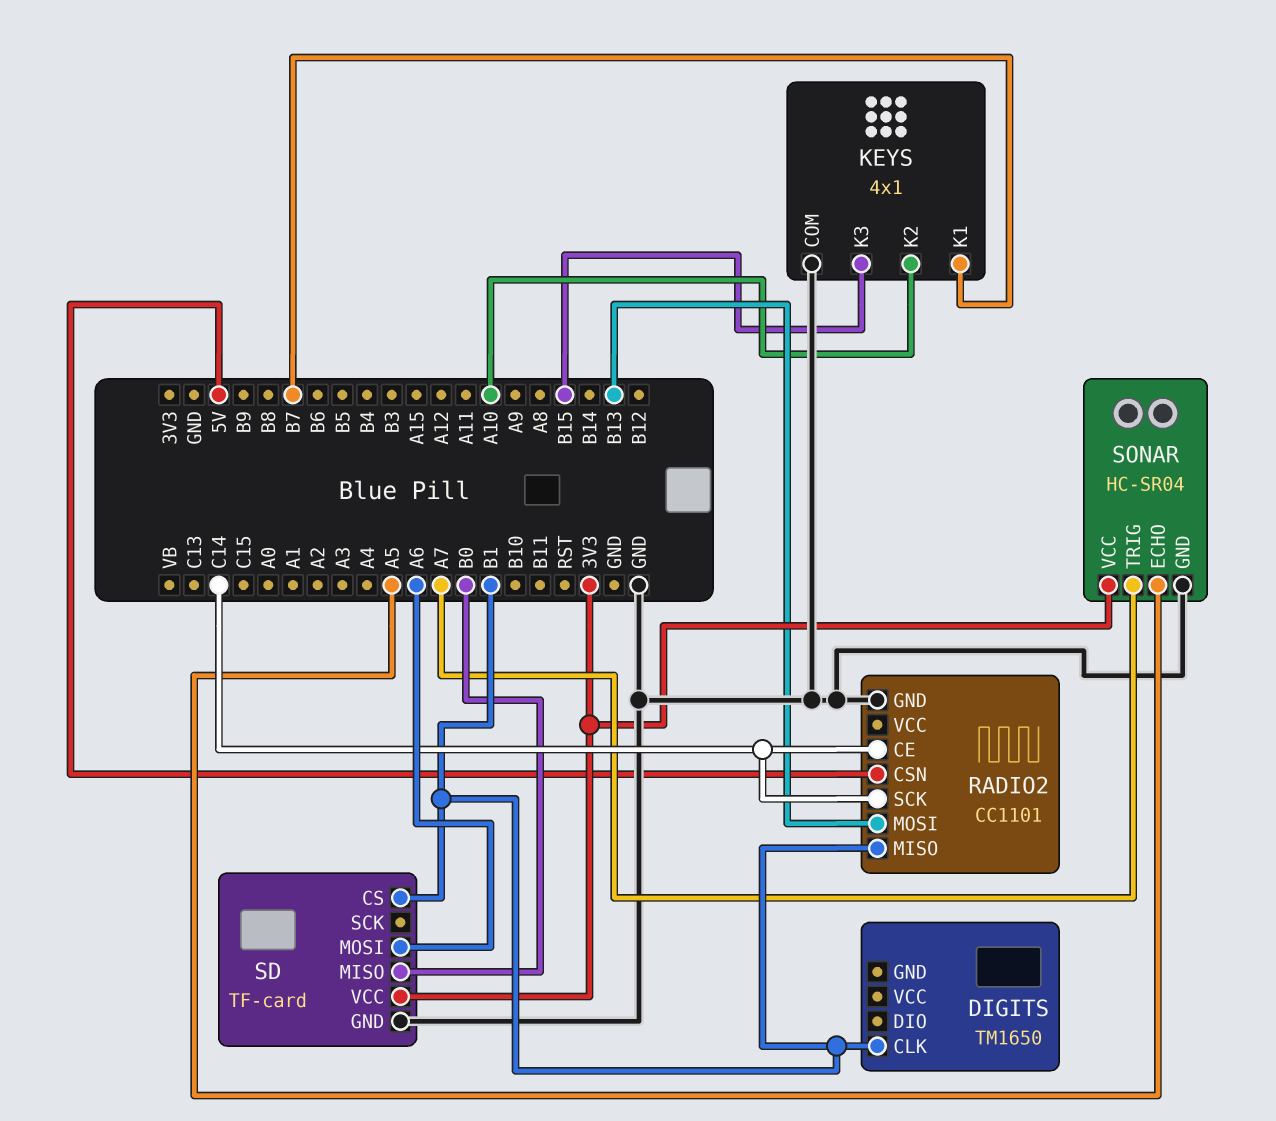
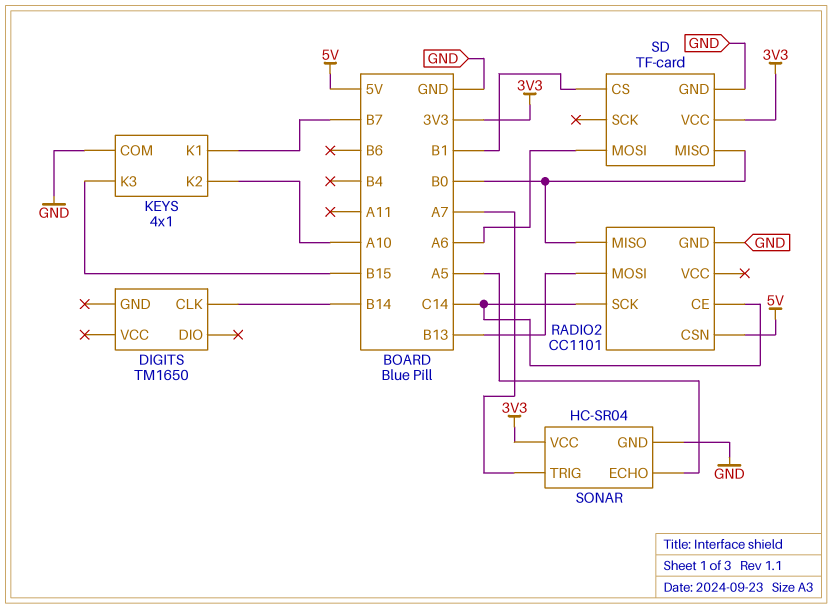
DIGITS pin CLK: B1 -> B14
RADIO2 pin MISO: B1 -> B0

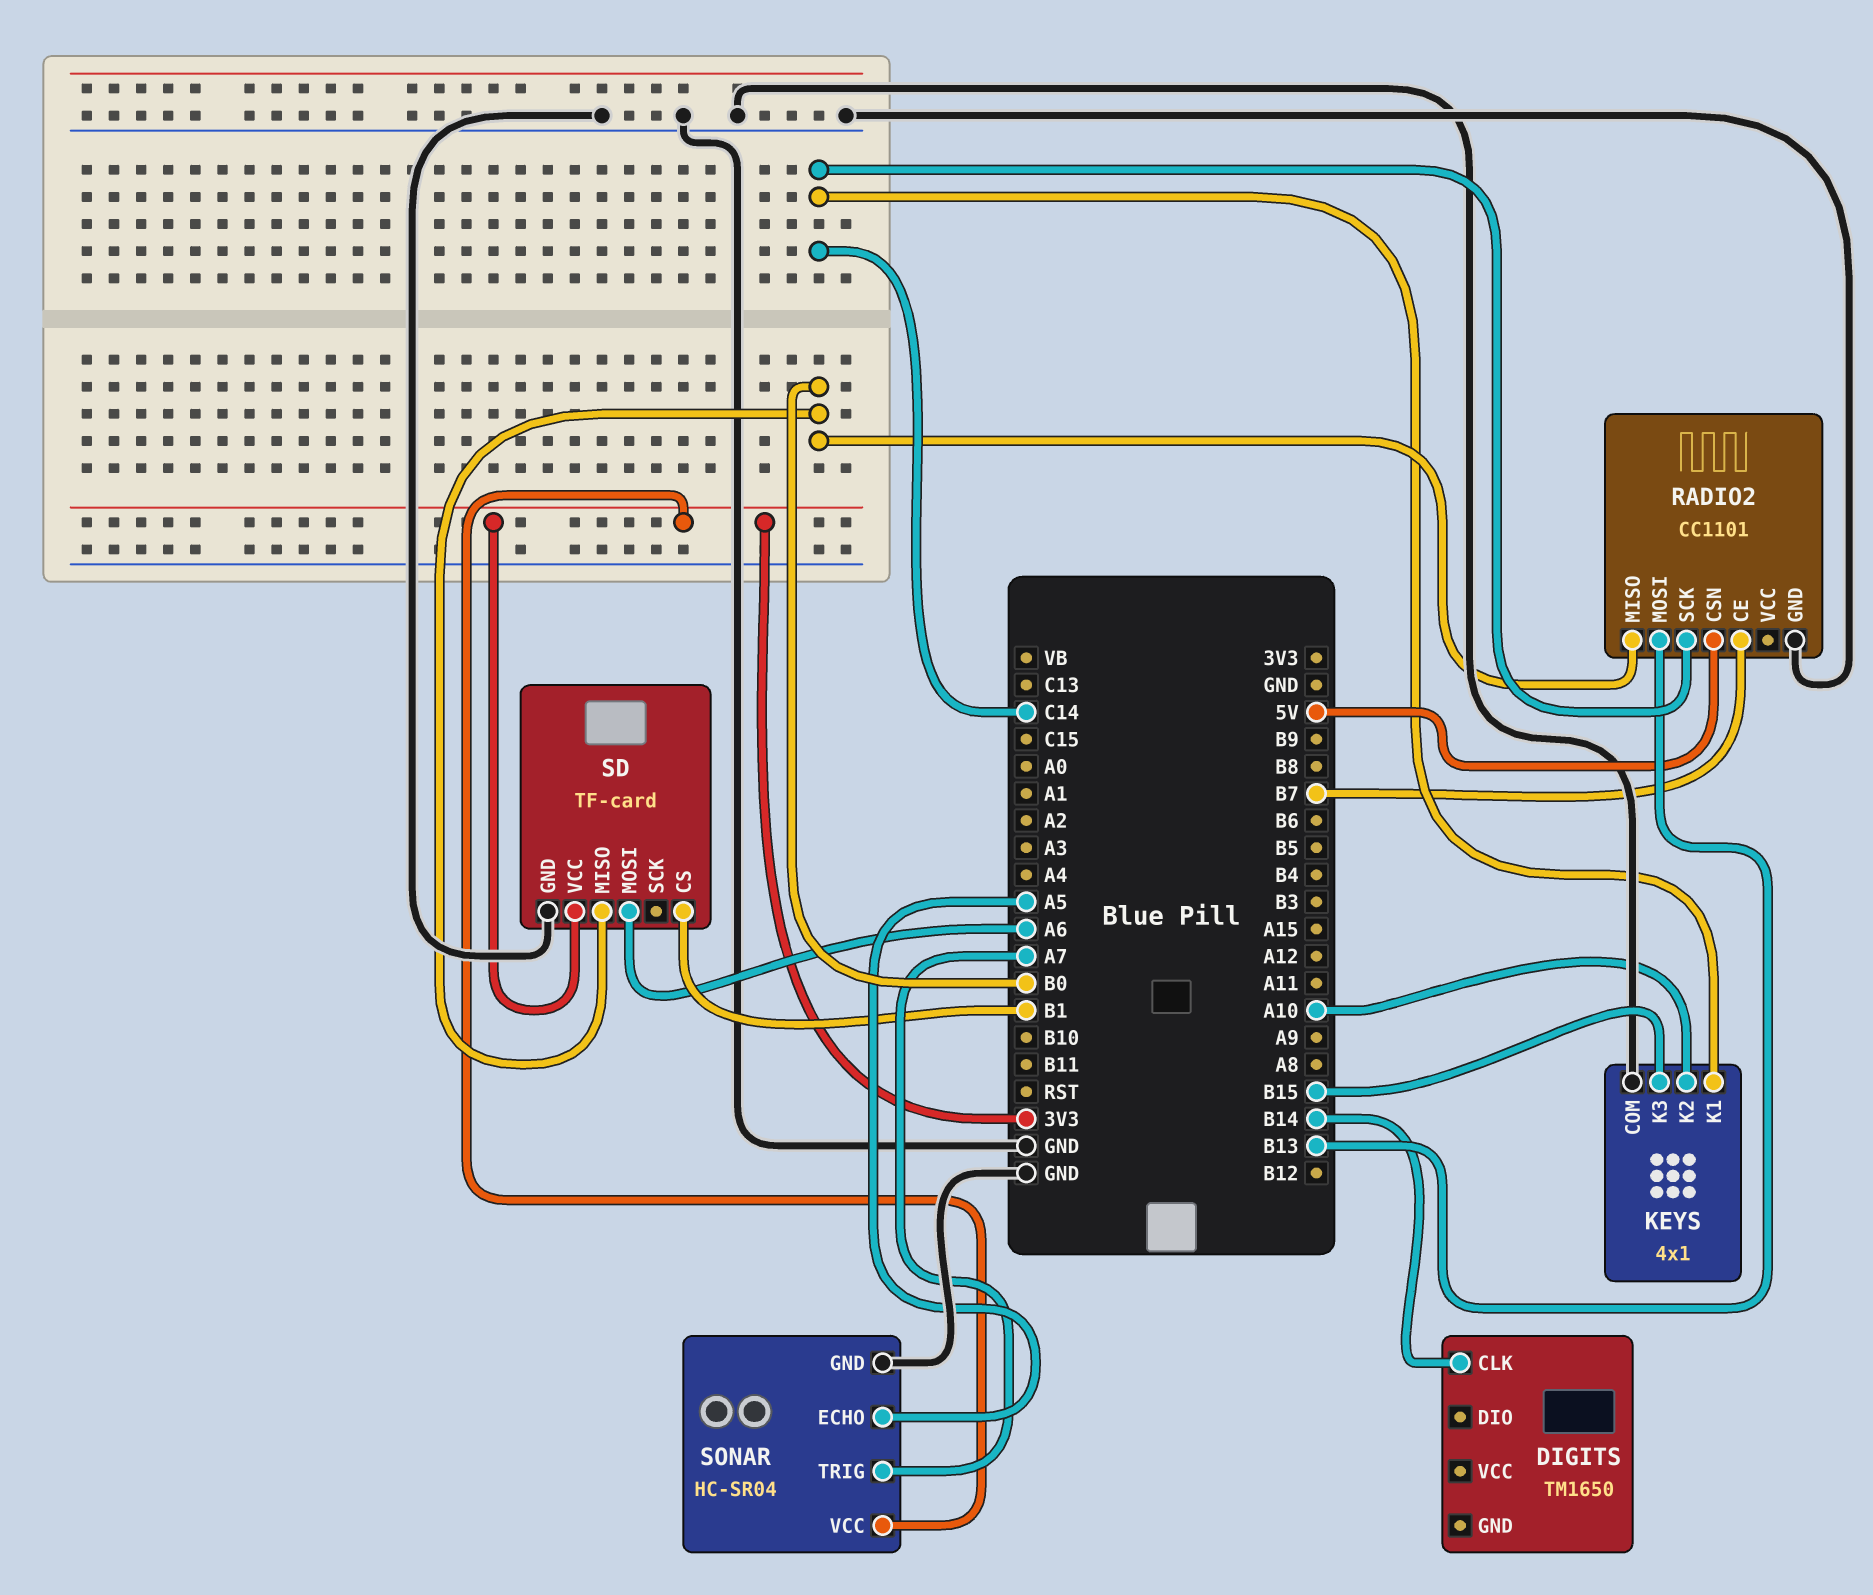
KEYS pin K1: B7 -> C14
RADIO2 pin CE: C14 -> B7

